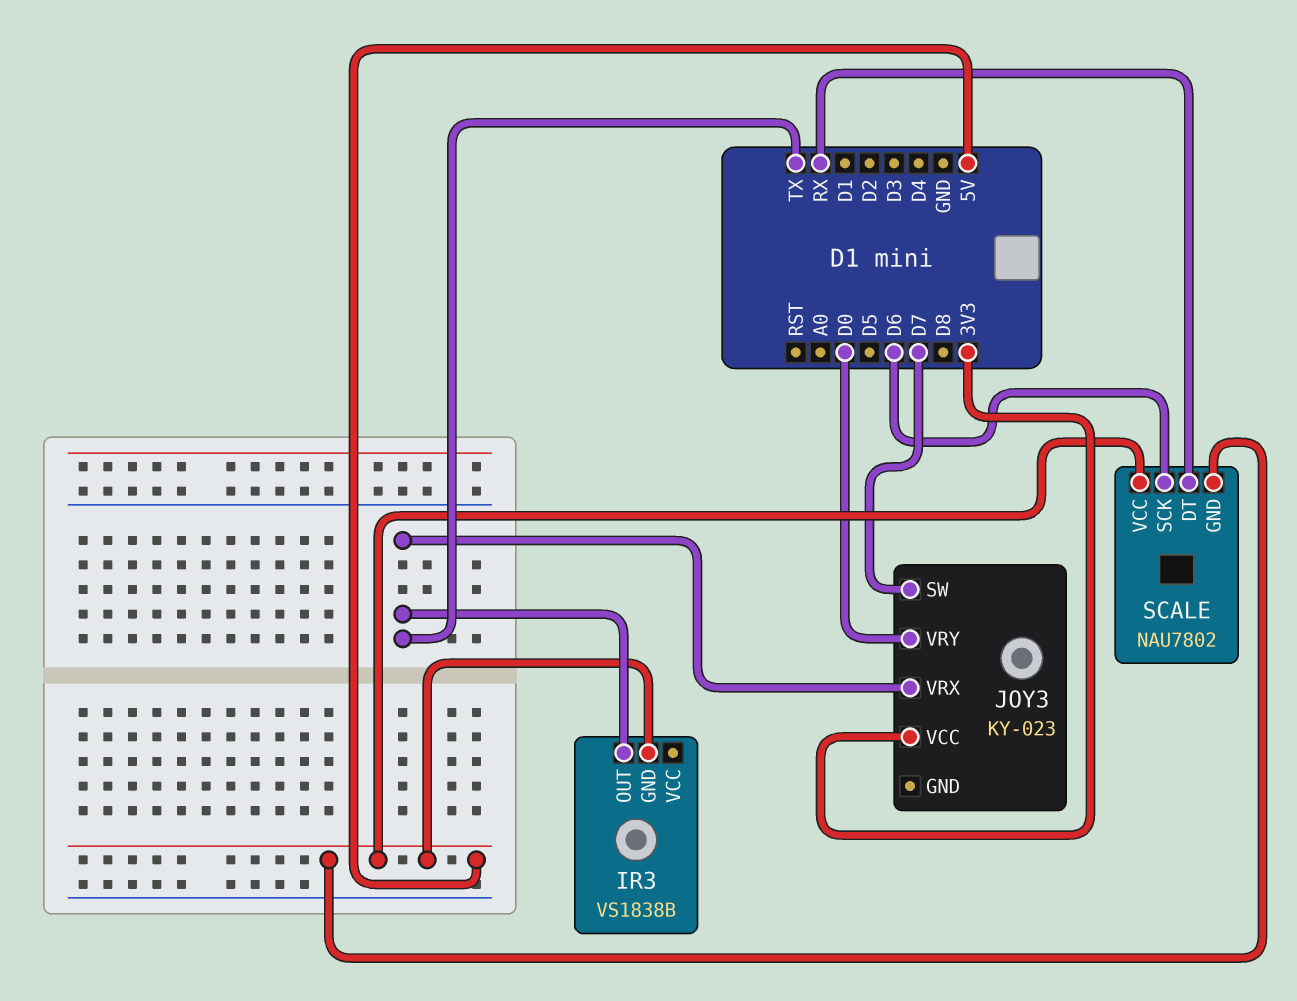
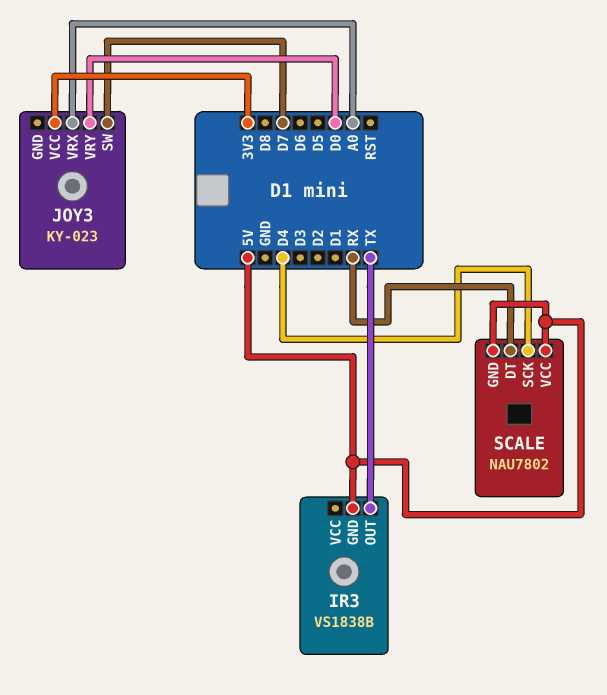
JOY3 pin VRX: TX -> A0
SCALE pin SCK: D6 -> D4

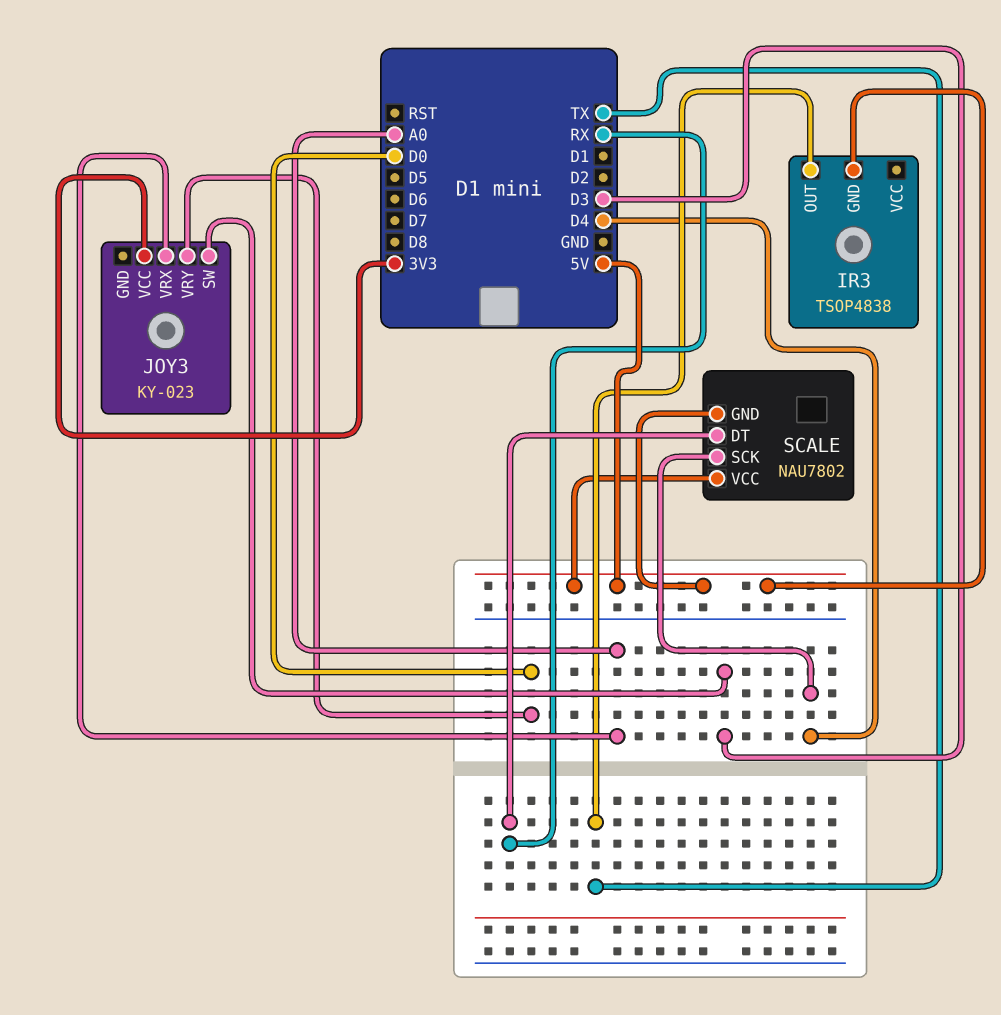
IR3: VS1838B -> TSOP4838
JOY3 pin SW: D7 -> D3

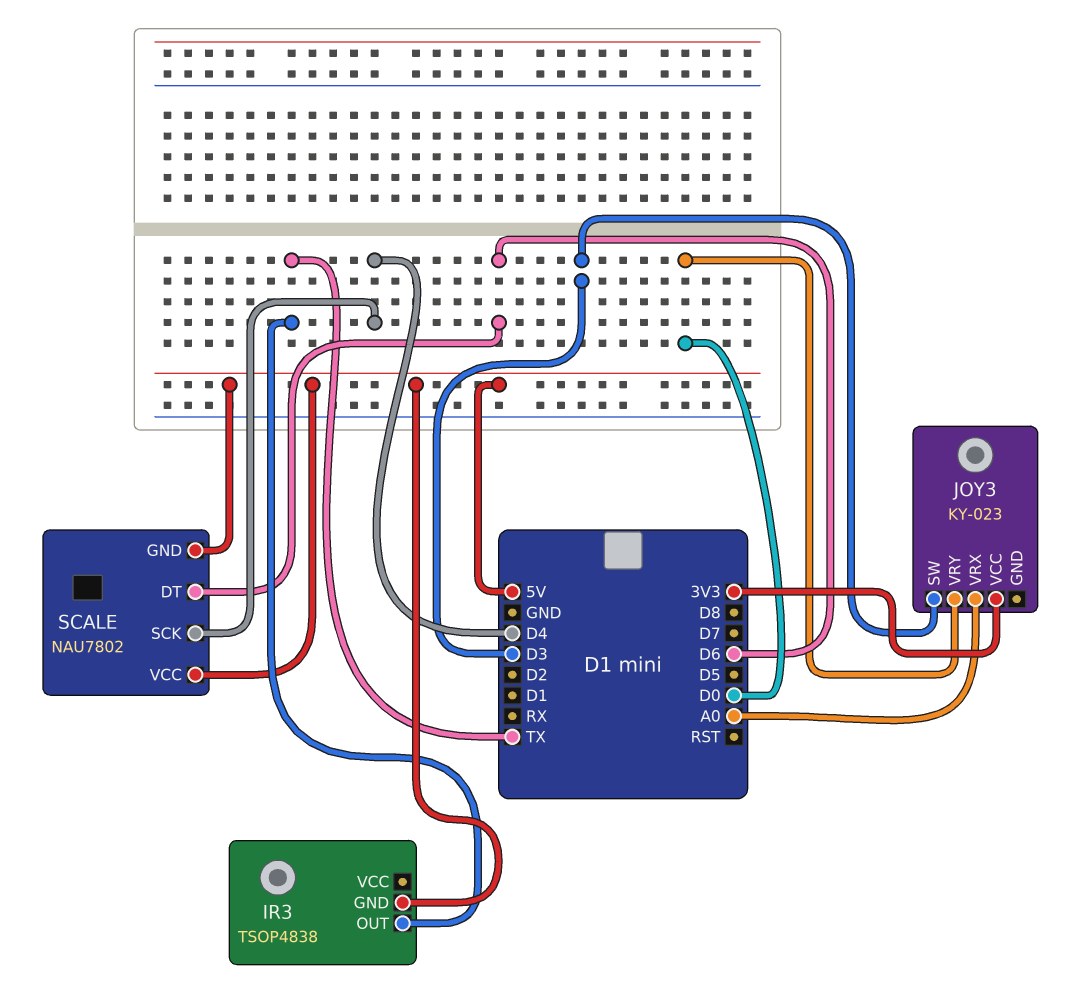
SCALE pin DT: RX -> D6

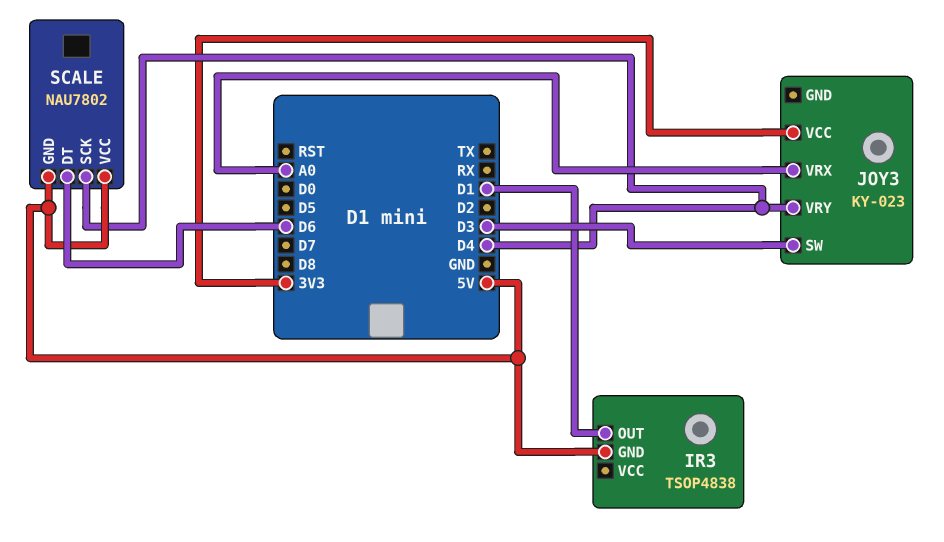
IR3 pin OUT: TX -> D1
JOY3 pin VRY: D0 -> D4

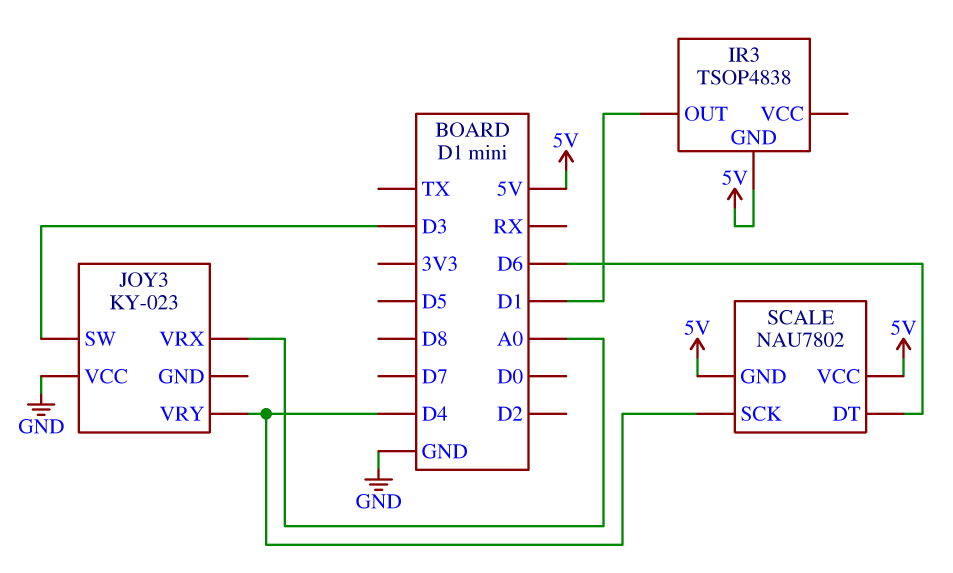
JOY3 pin VCC: 3V3 -> GND

